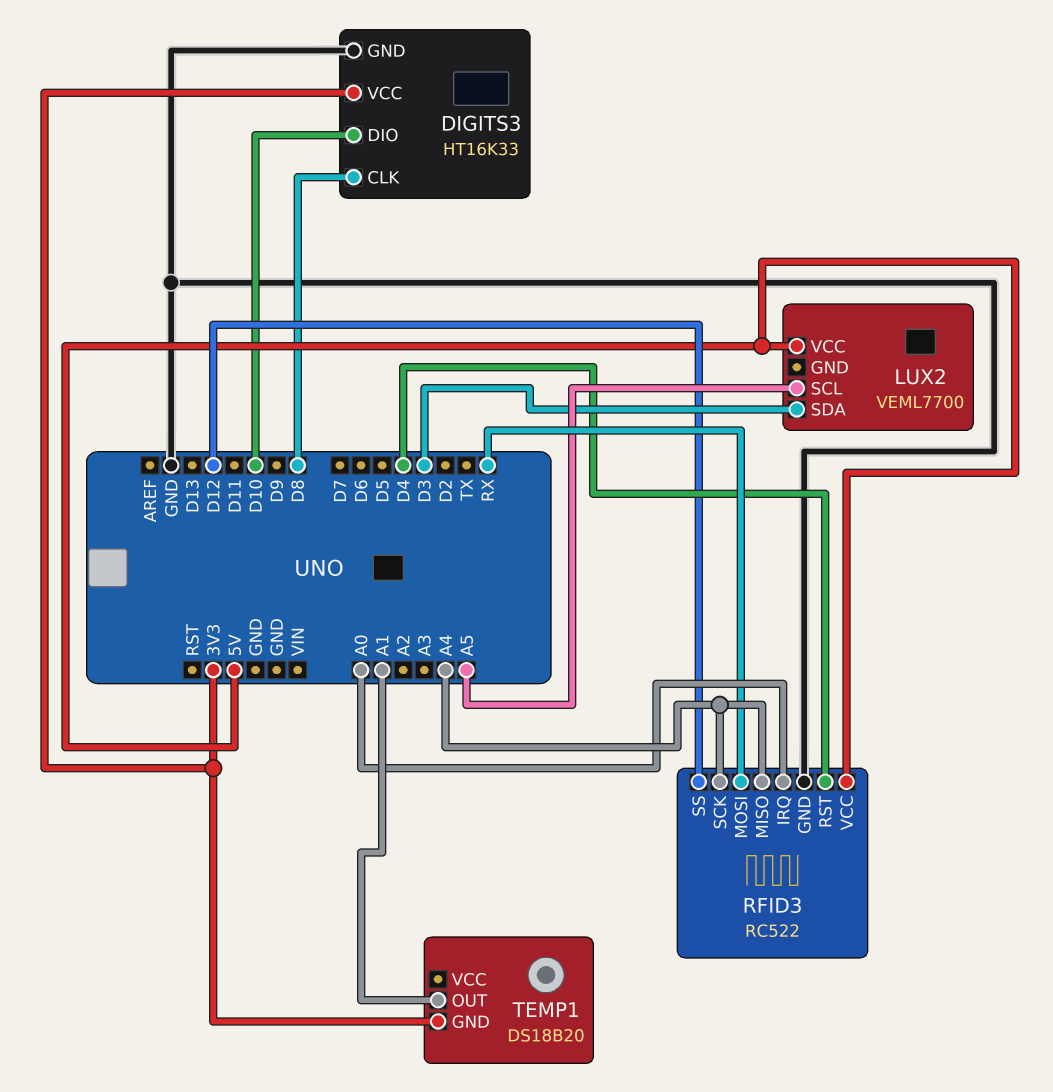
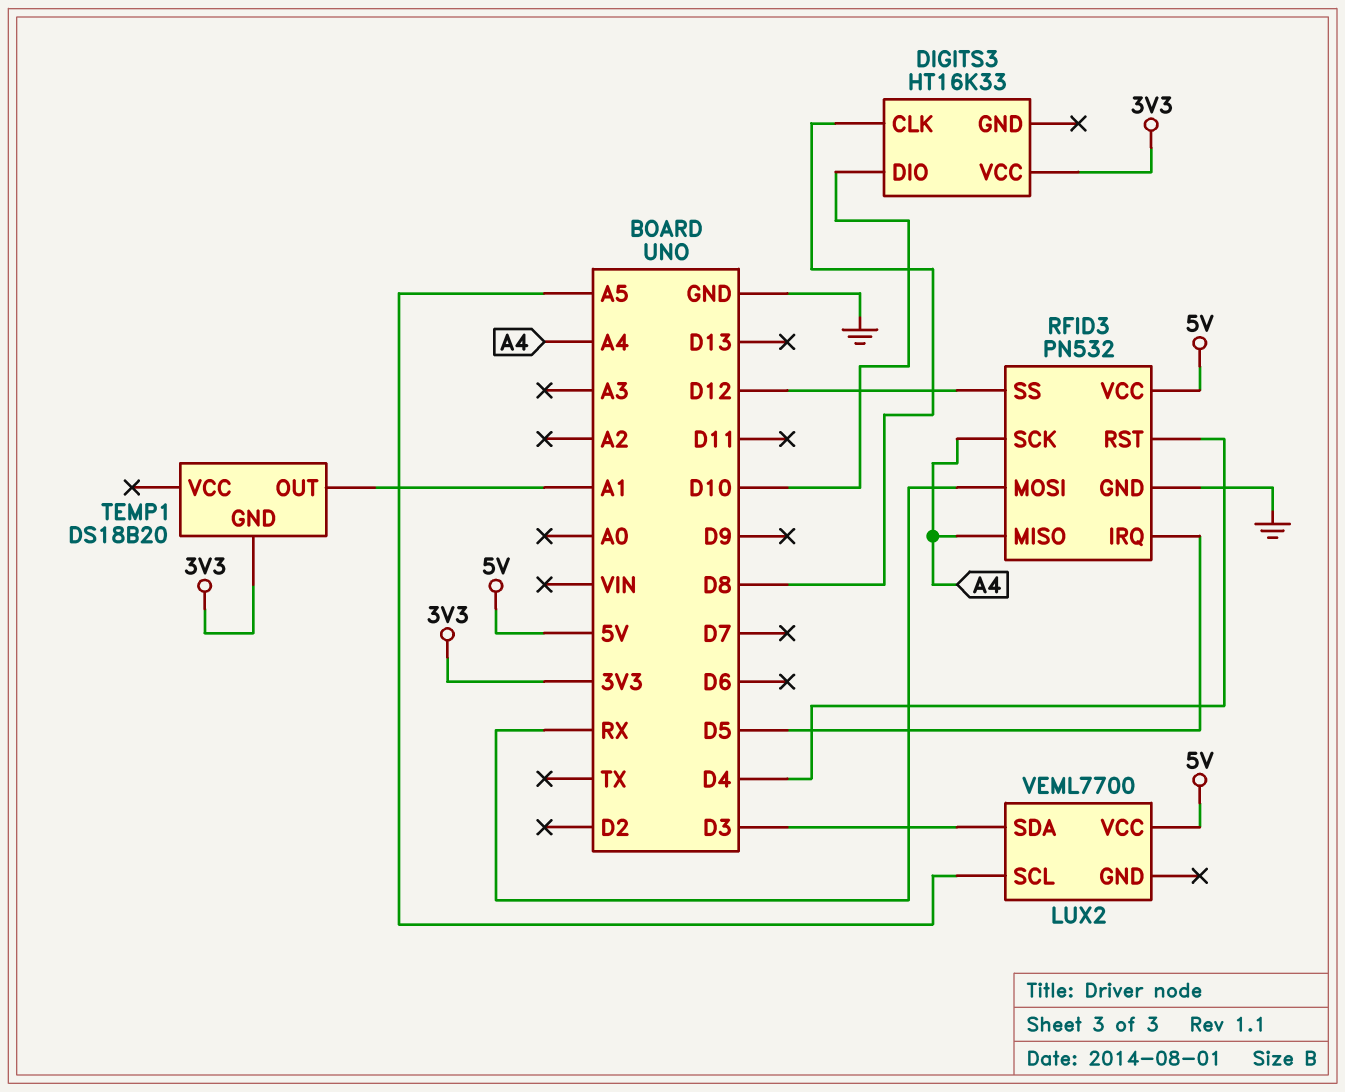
DIGITS3 pin GND: GND -> none
RFID3: RC522 -> PN532
RFID3 pin IRQ: A0 -> D5

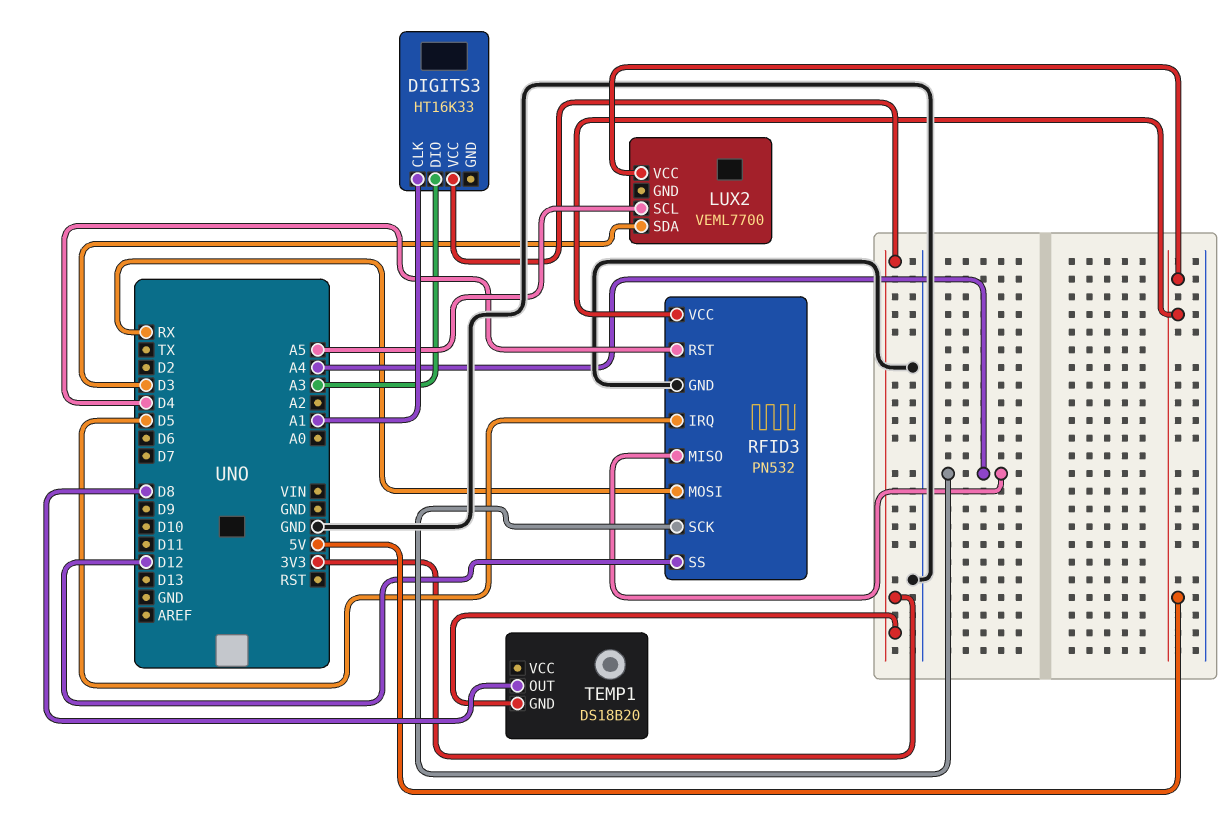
DIGITS3 pin CLK: D8 -> A1
DIGITS3 pin DIO: D10 -> A3
TEMP1 pin OUT: A1 -> D8

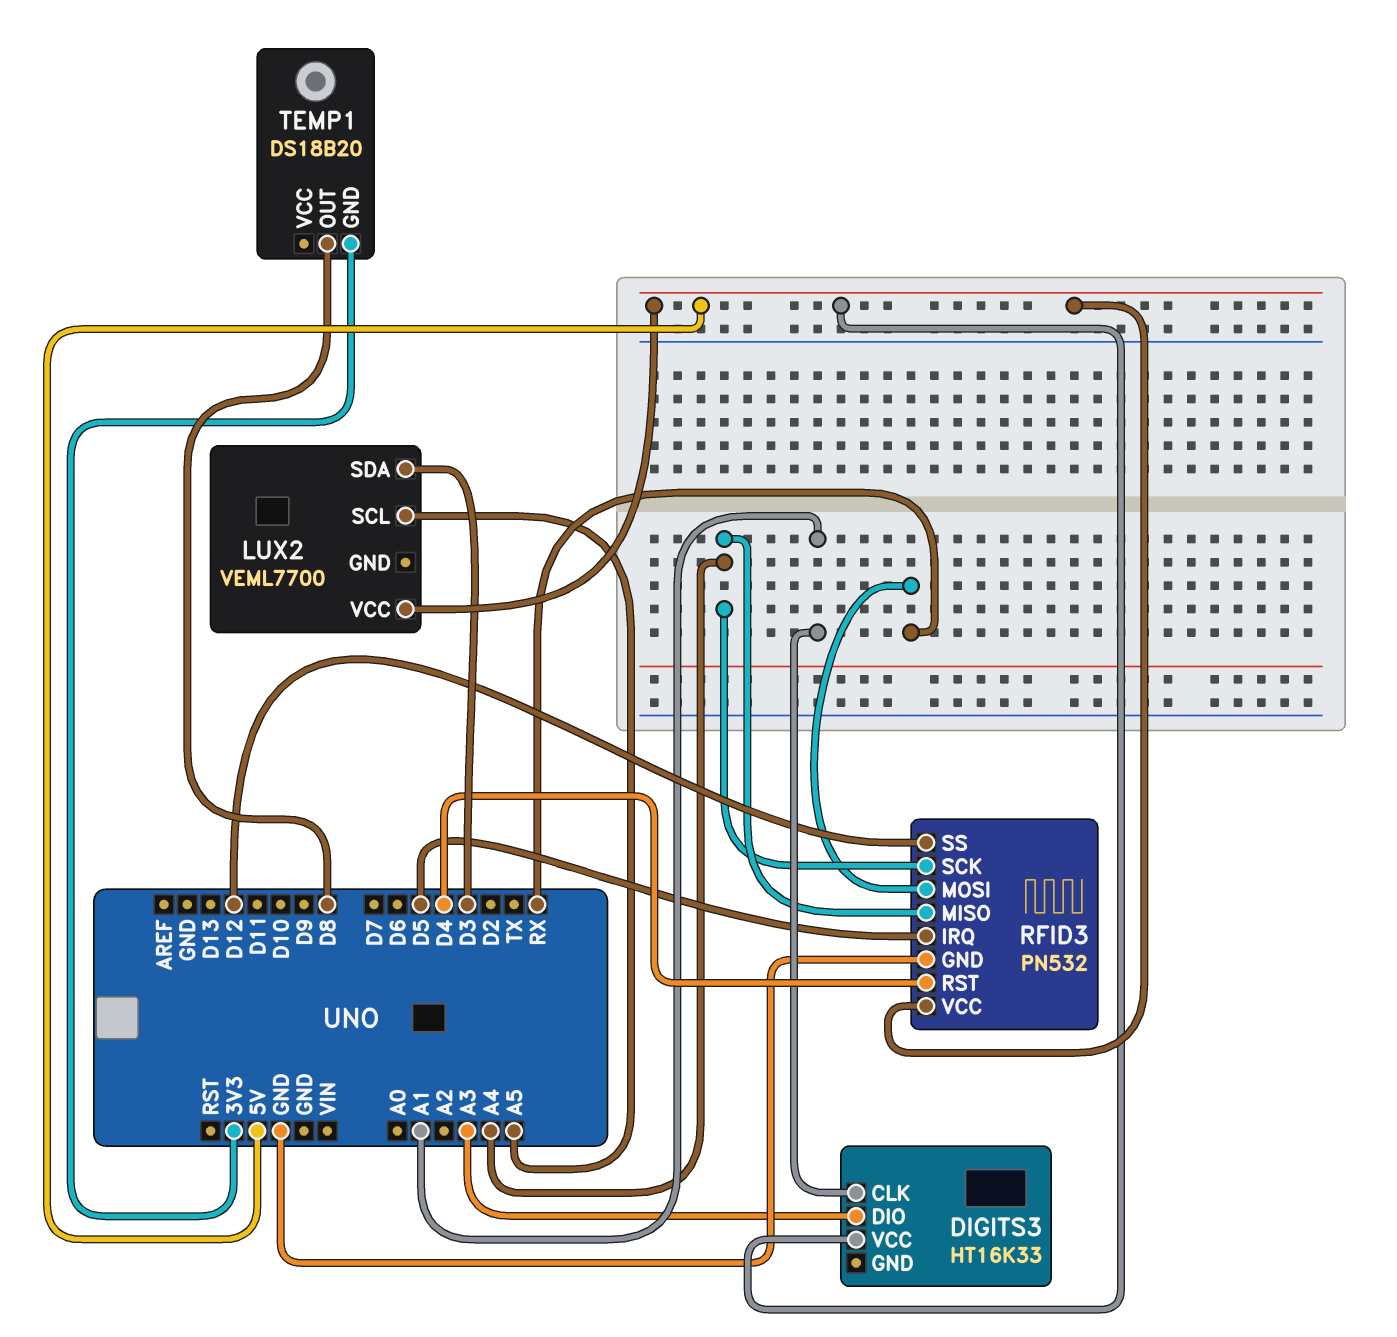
DIGITS3 pin VCC: 3V3 -> 5V

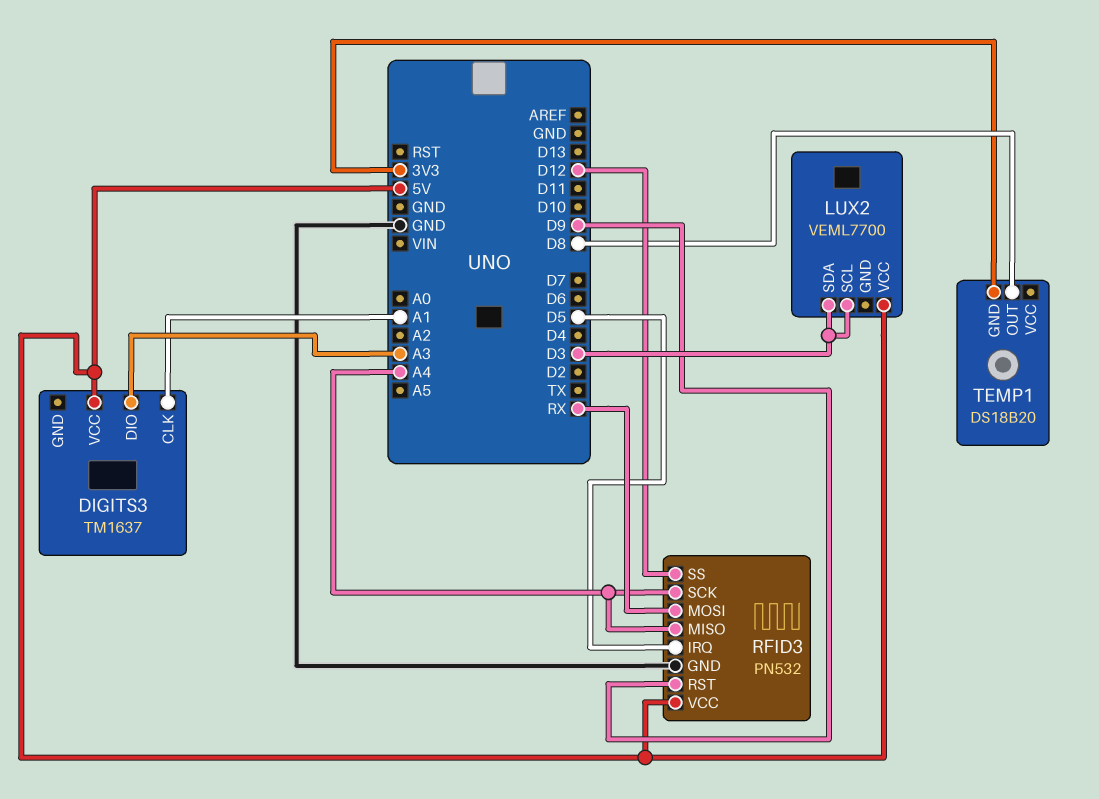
DIGITS3: HT16K33 -> TM1637
LUX2 pin SCL: A5 -> D3
RFID3 pin RST: D4 -> D9

